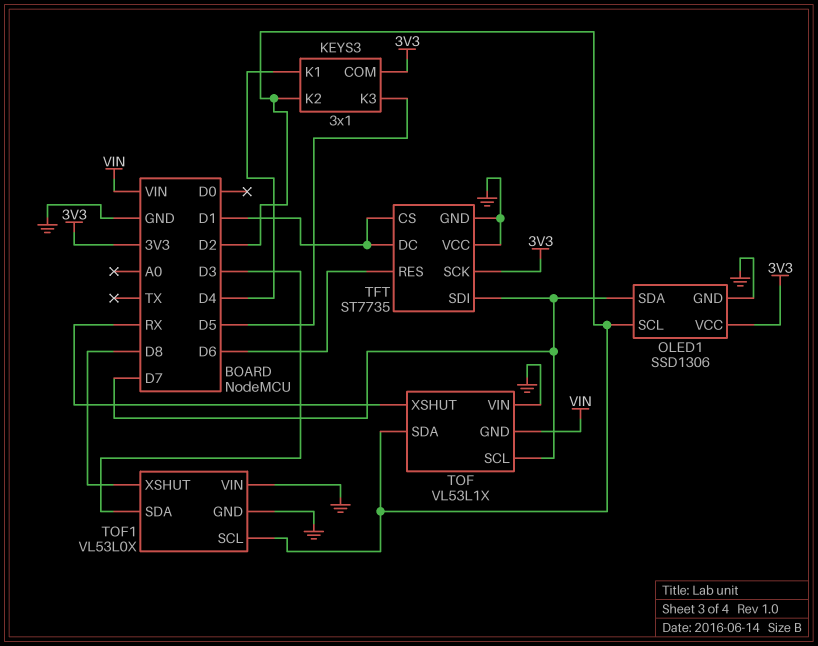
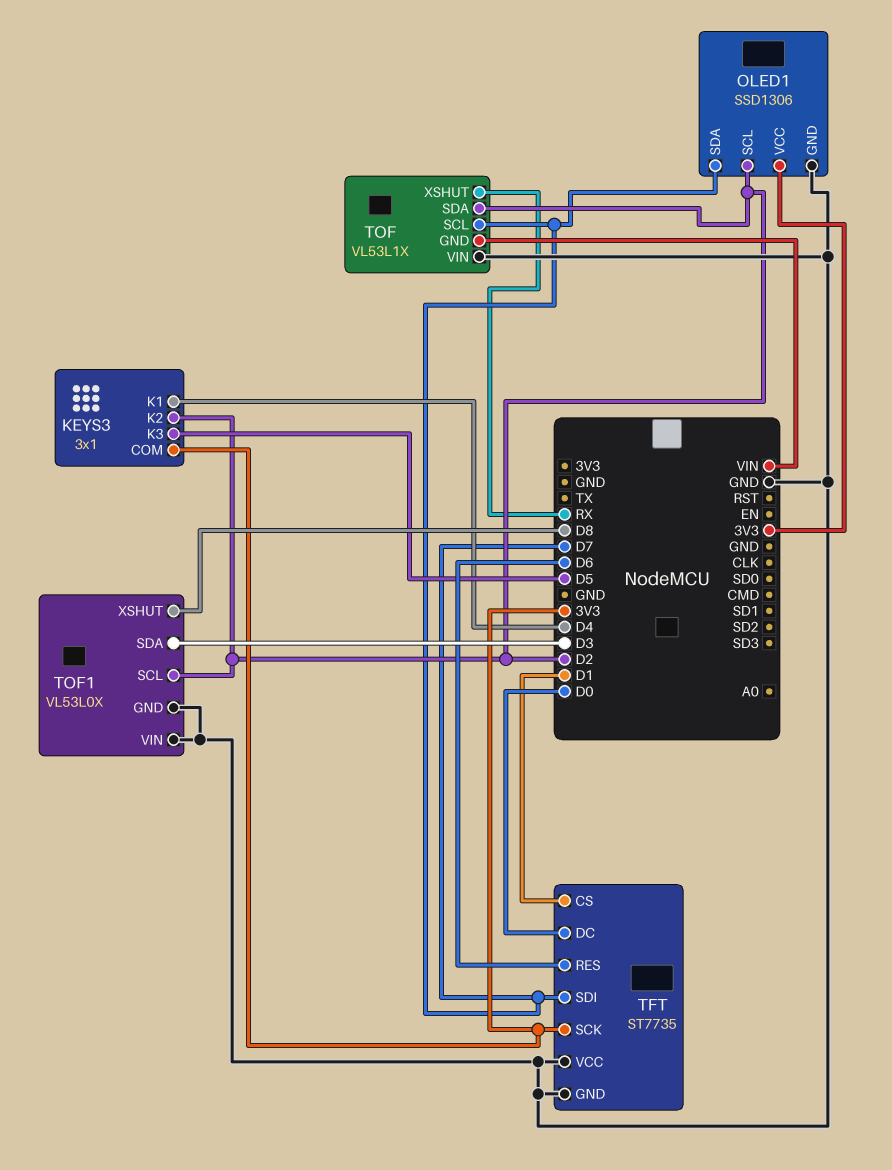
TFT pin DC: D1 -> D0

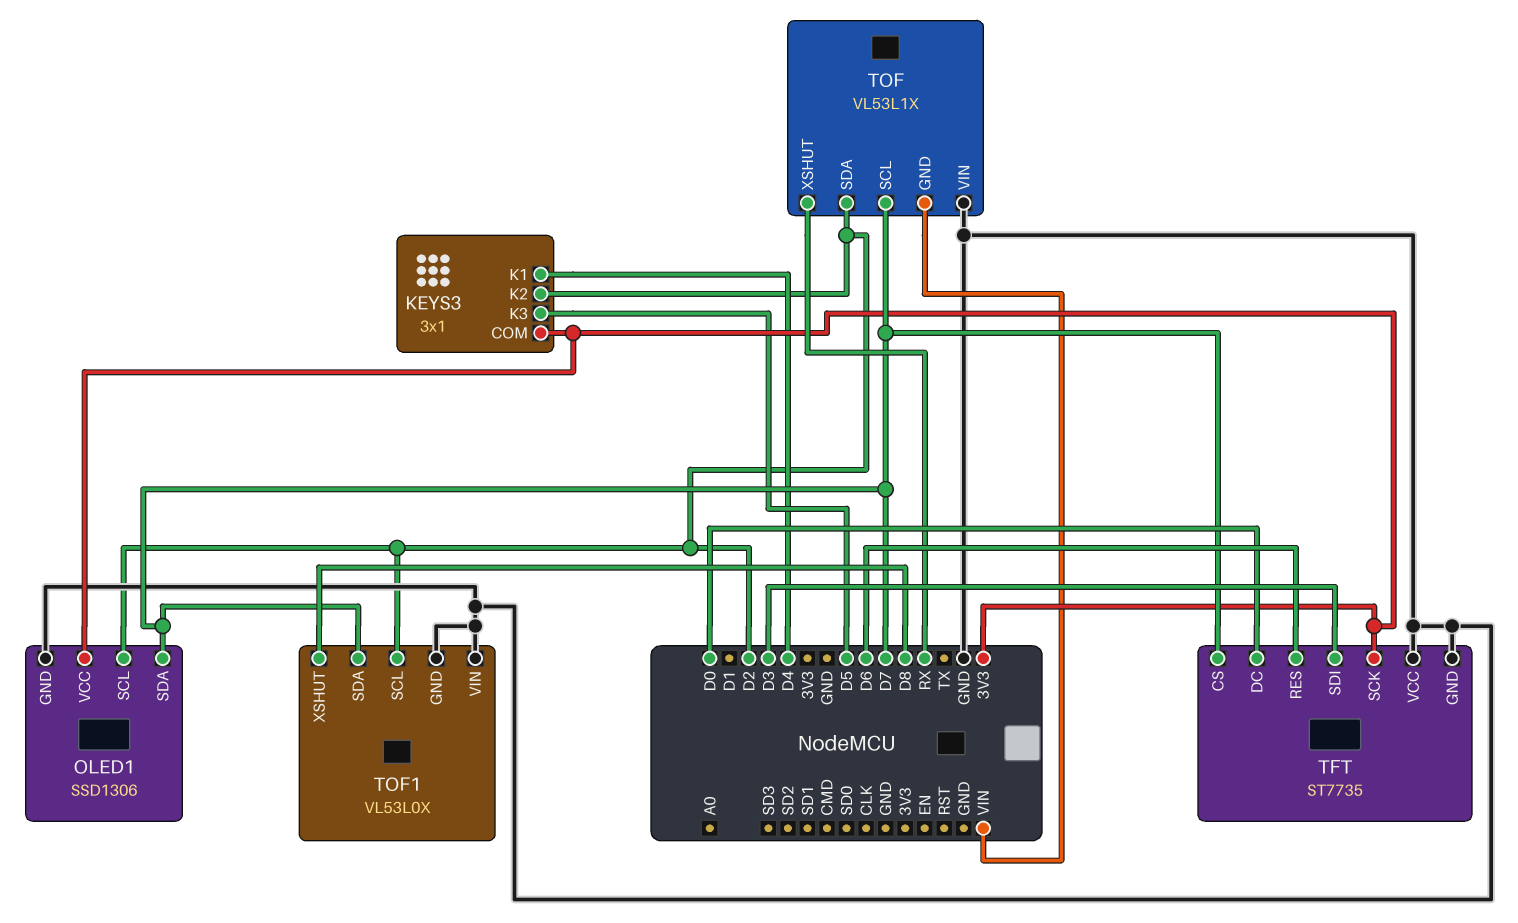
TFT pin CS: D1 -> D7
TFT pin SDI: D7 -> D3
TOF1 pin SDA: D3 -> D7

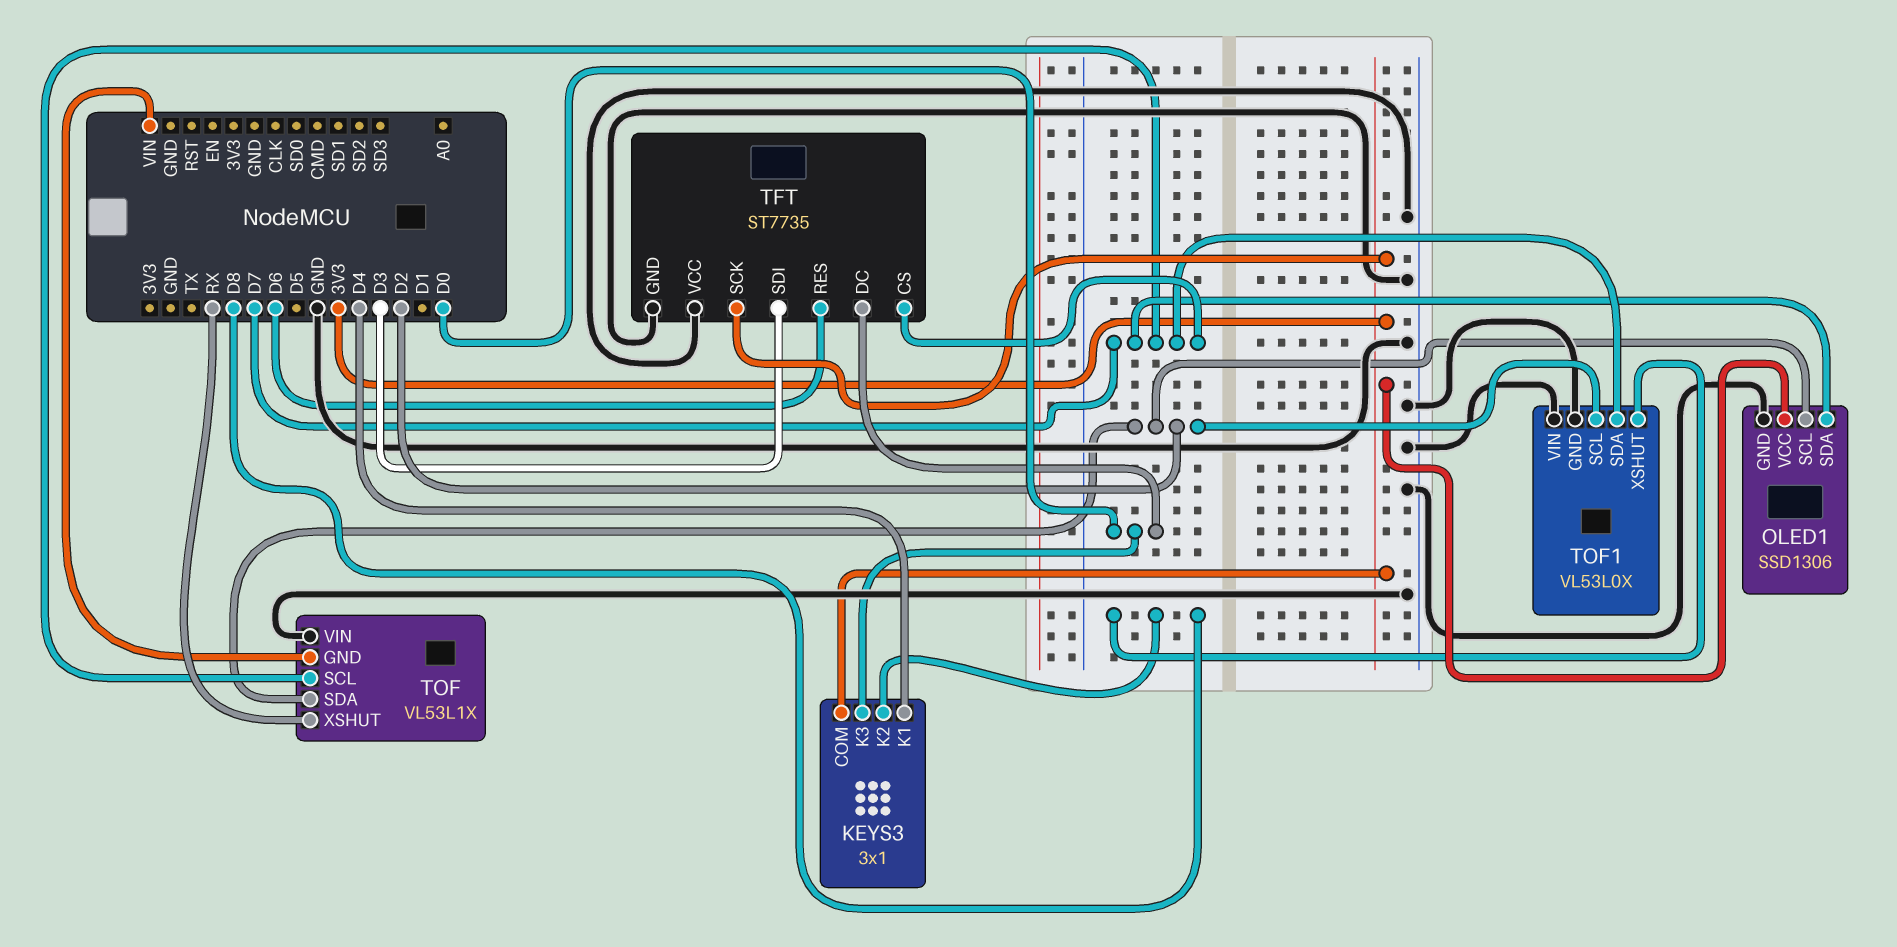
KEYS3 pin K2: D2 -> D8
KEYS3 pin K3: D5 -> D0

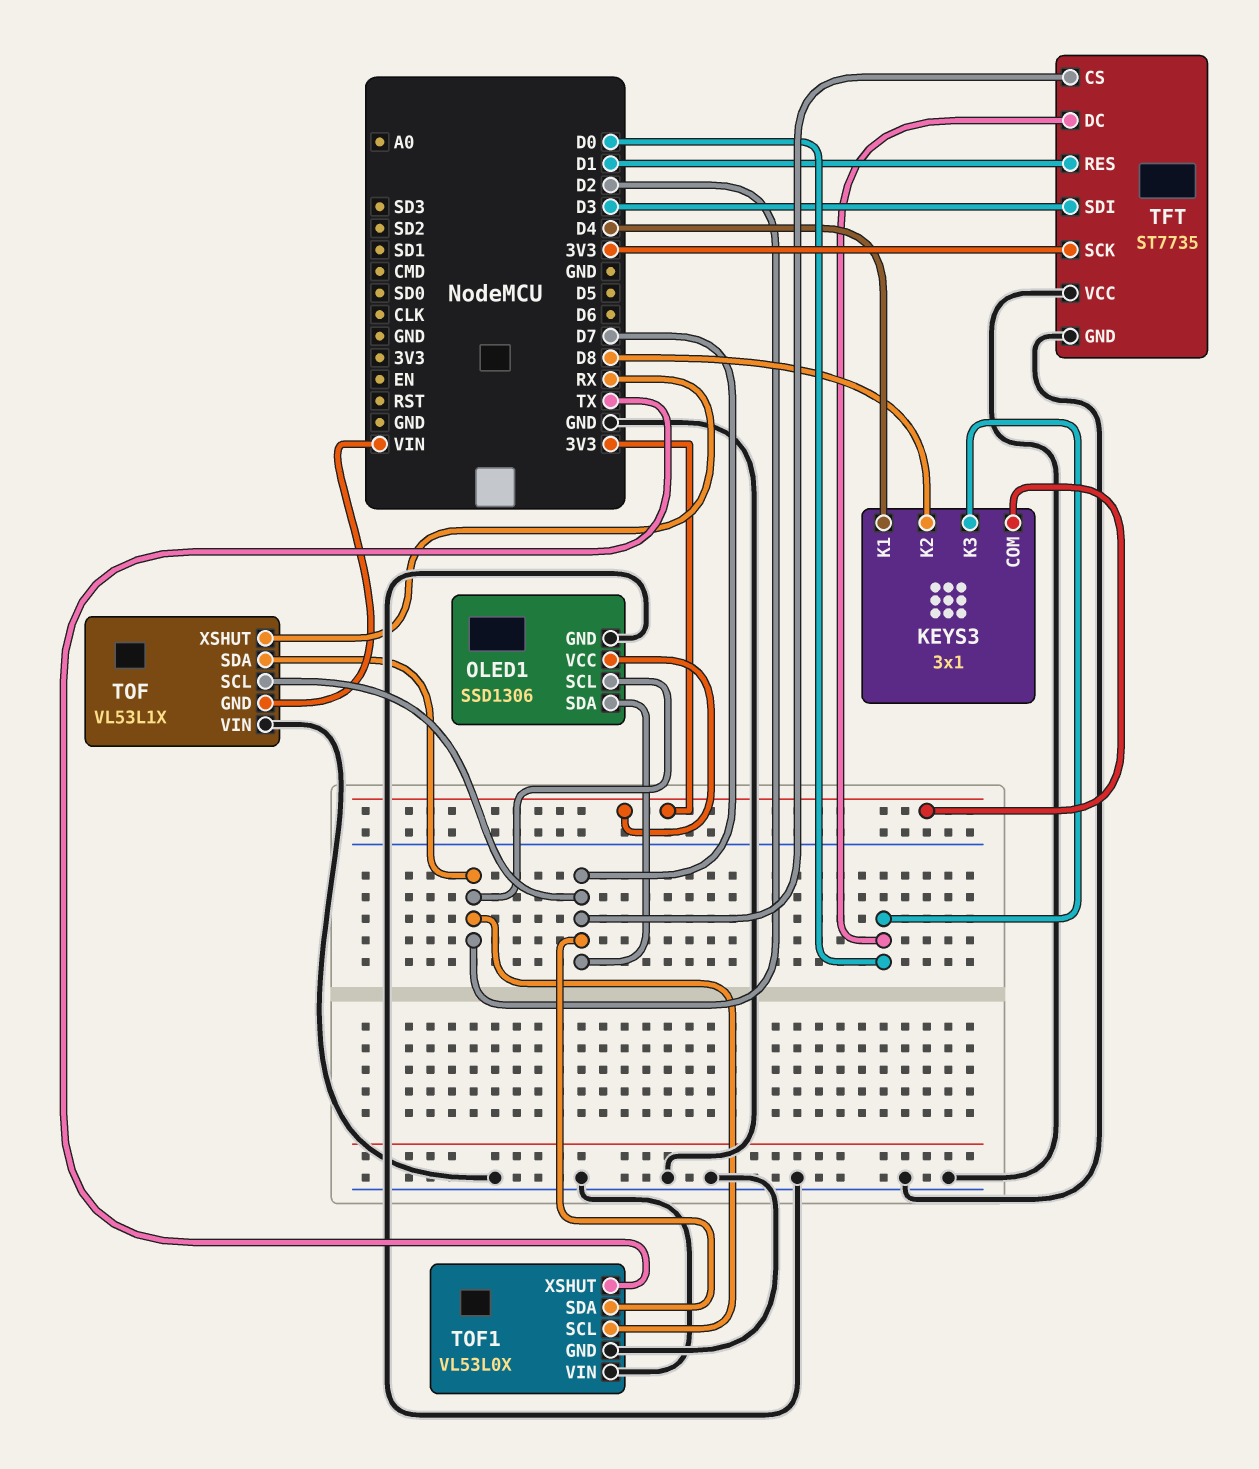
TFT pin RES: D6 -> D1
TOF1 pin XSHUT: D8 -> TX

